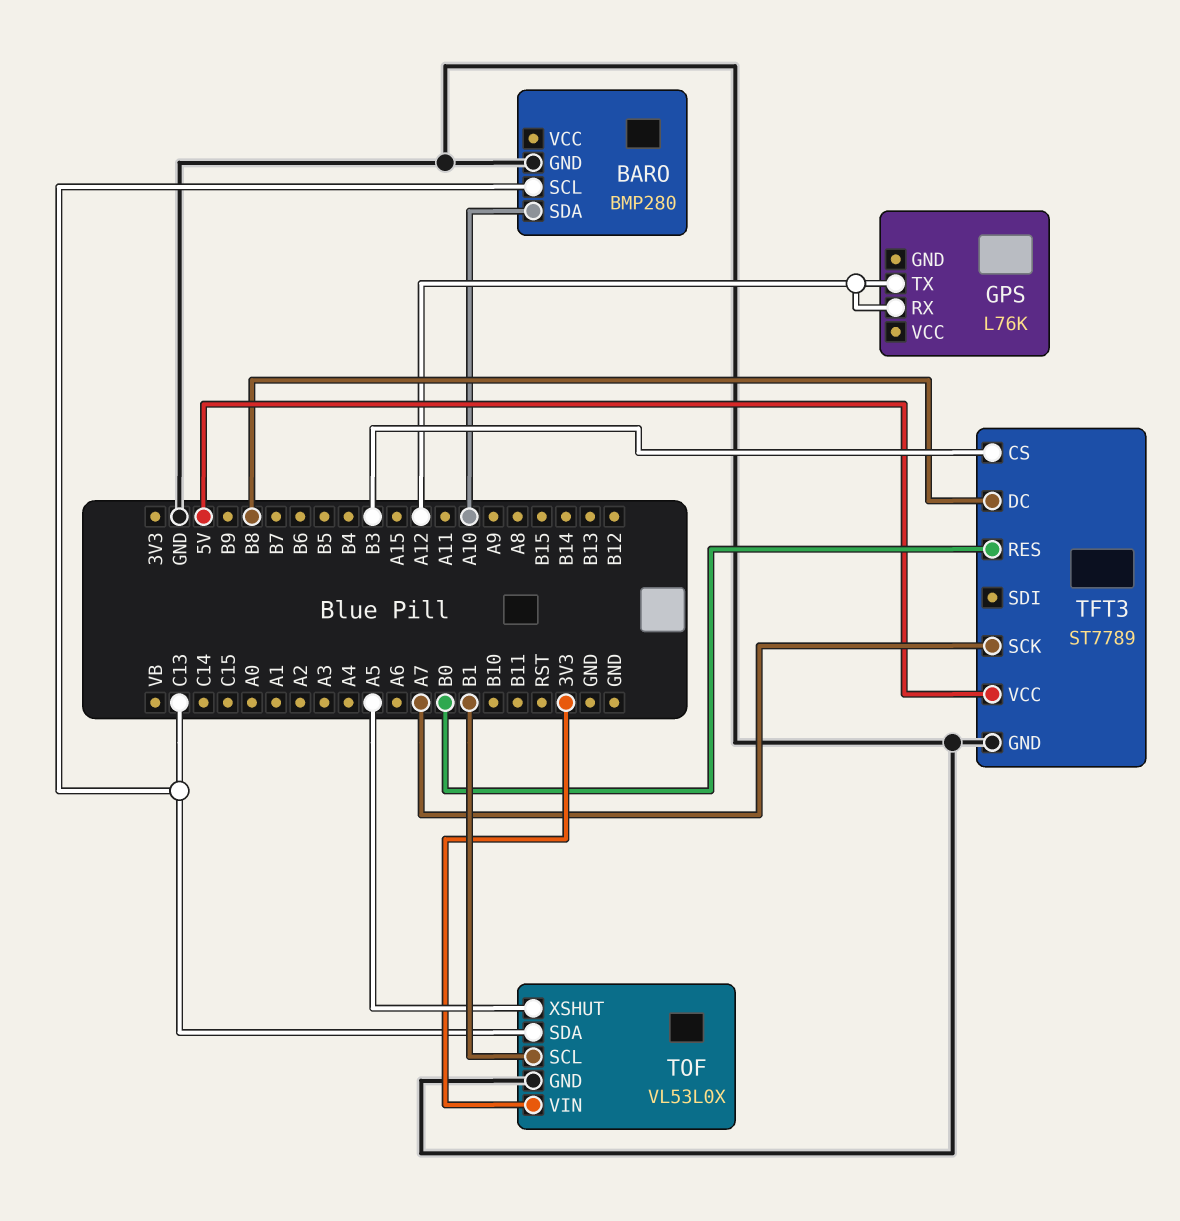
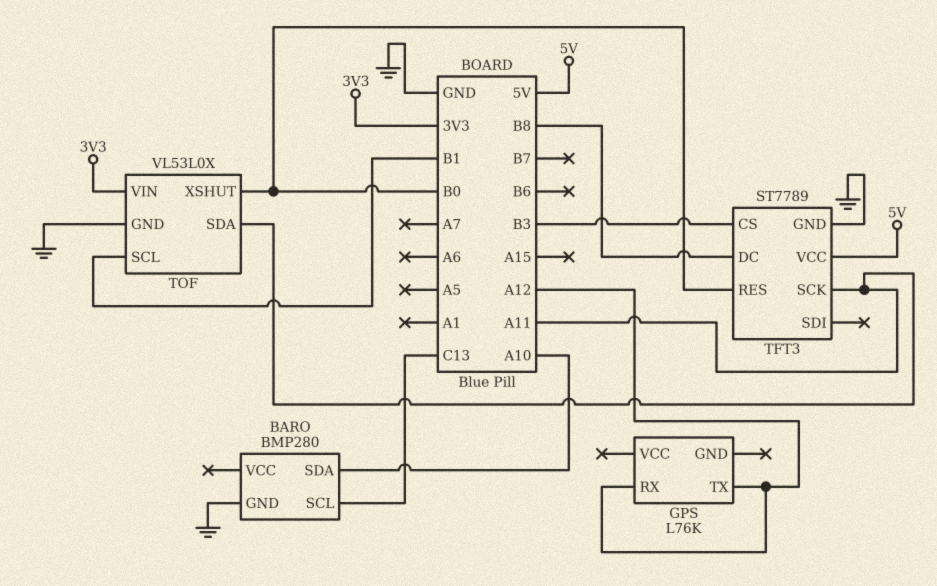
TFT3 pin SCK: A7 -> A11
TOF pin SDA: C13 -> A11
TOF pin XSHUT: A5 -> B0

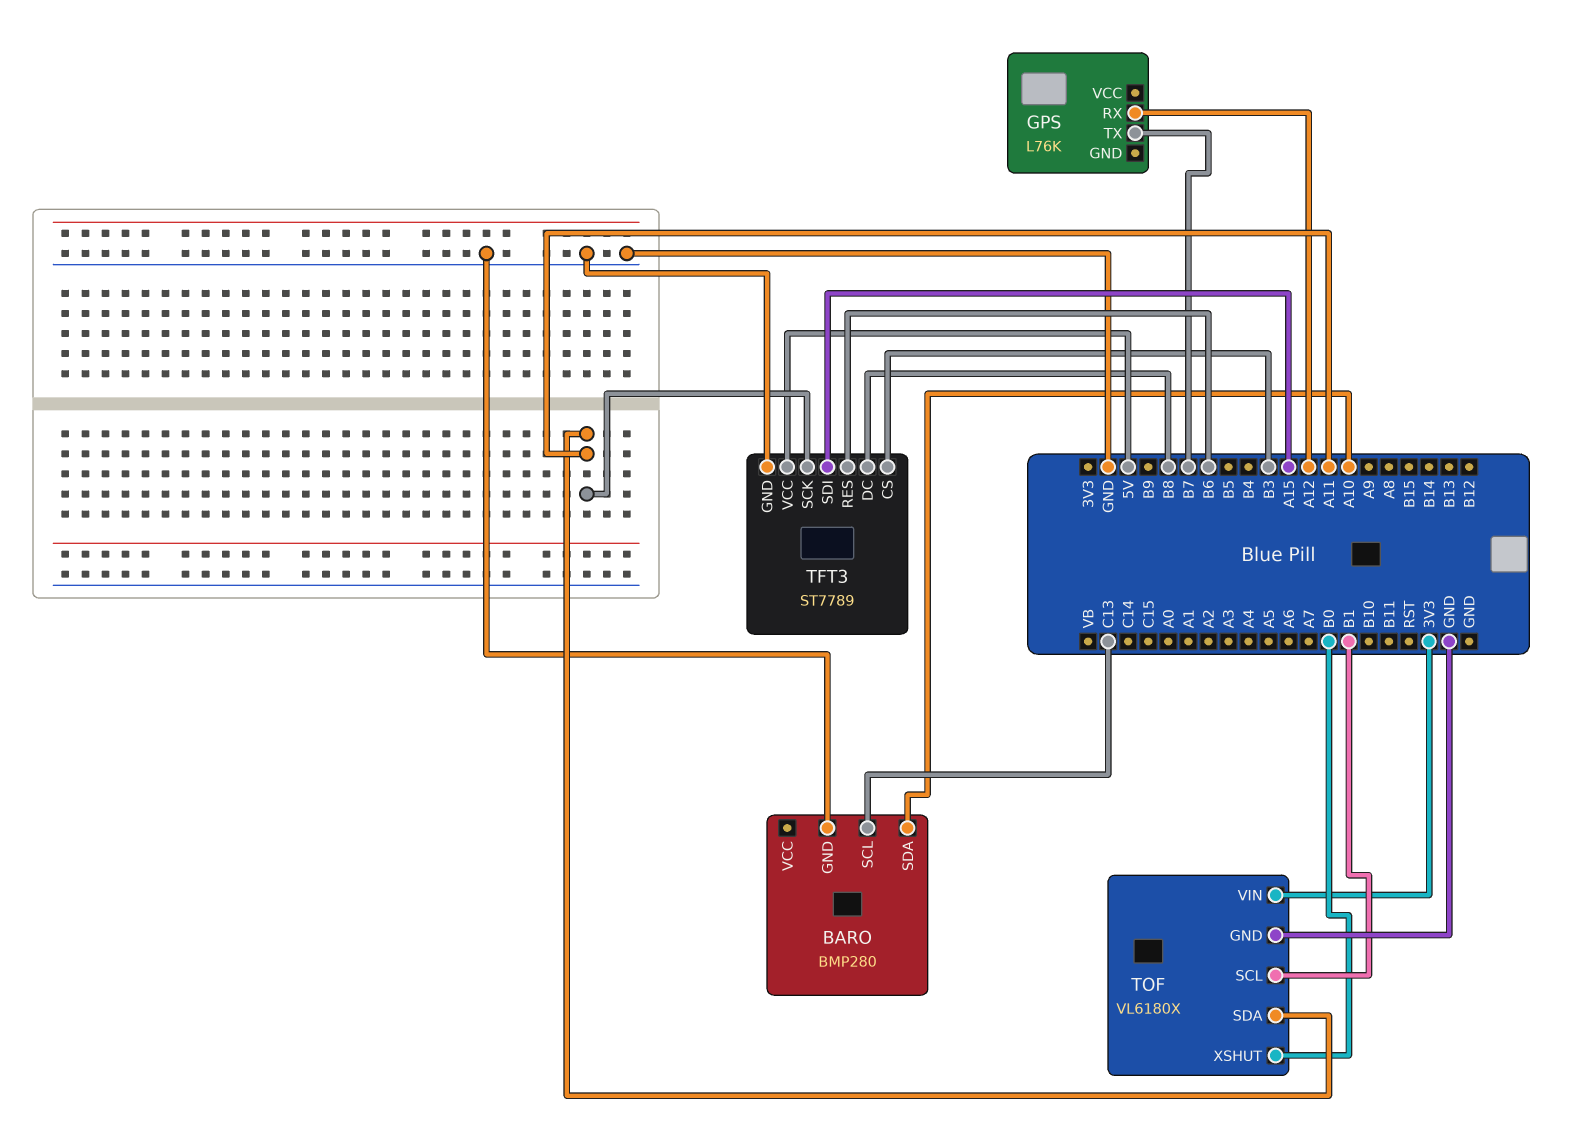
GPS pin TX: A12 -> B7
TFT3 pin RES: B0 -> B6
TFT3 pin SDI: none -> A15
TOF: VL53L0X -> VL6180X

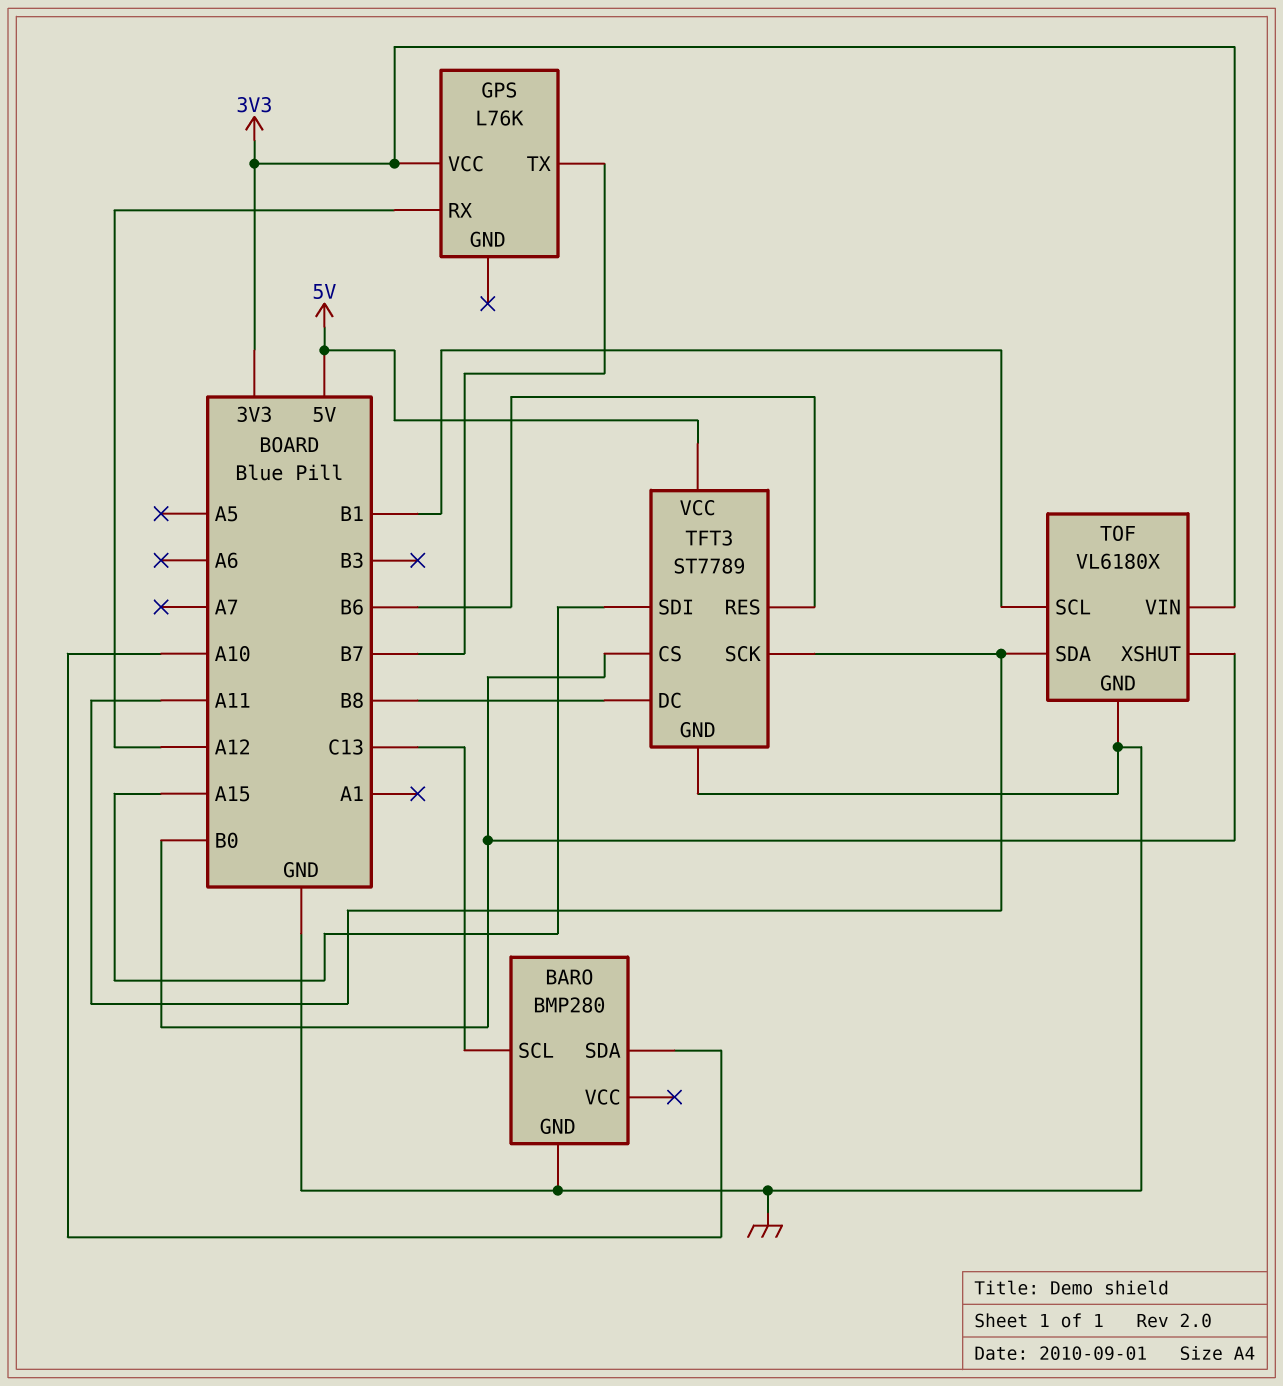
GPS pin VCC: none -> 3V3
TFT3 pin CS: B3 -> B0

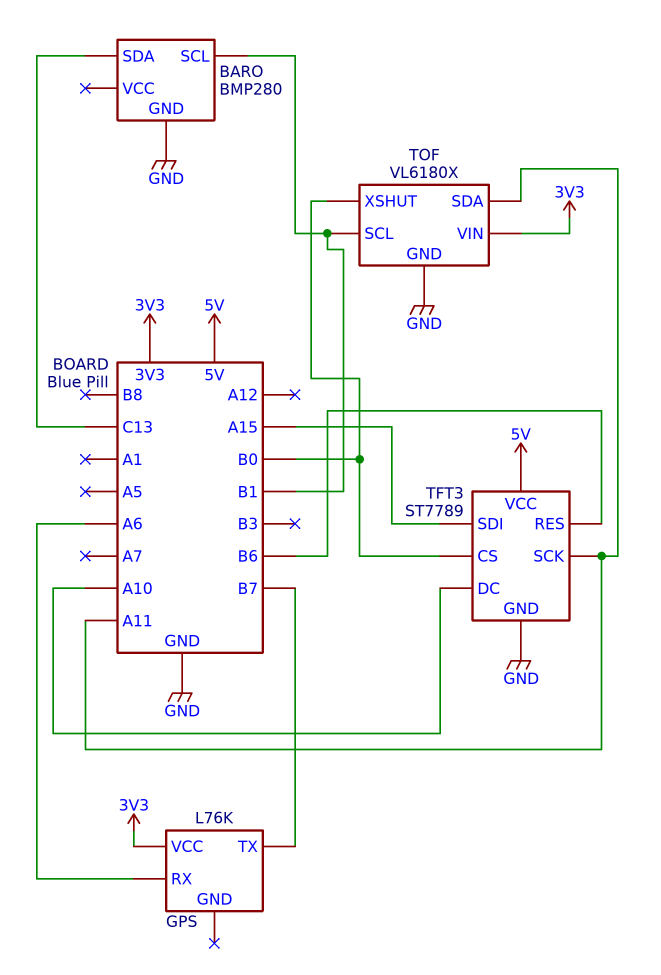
BARO pin SCL: C13 -> B1
BARO pin SDA: A10 -> C13
GPS pin RX: A12 -> A6
TFT3 pin DC: B8 -> A10

